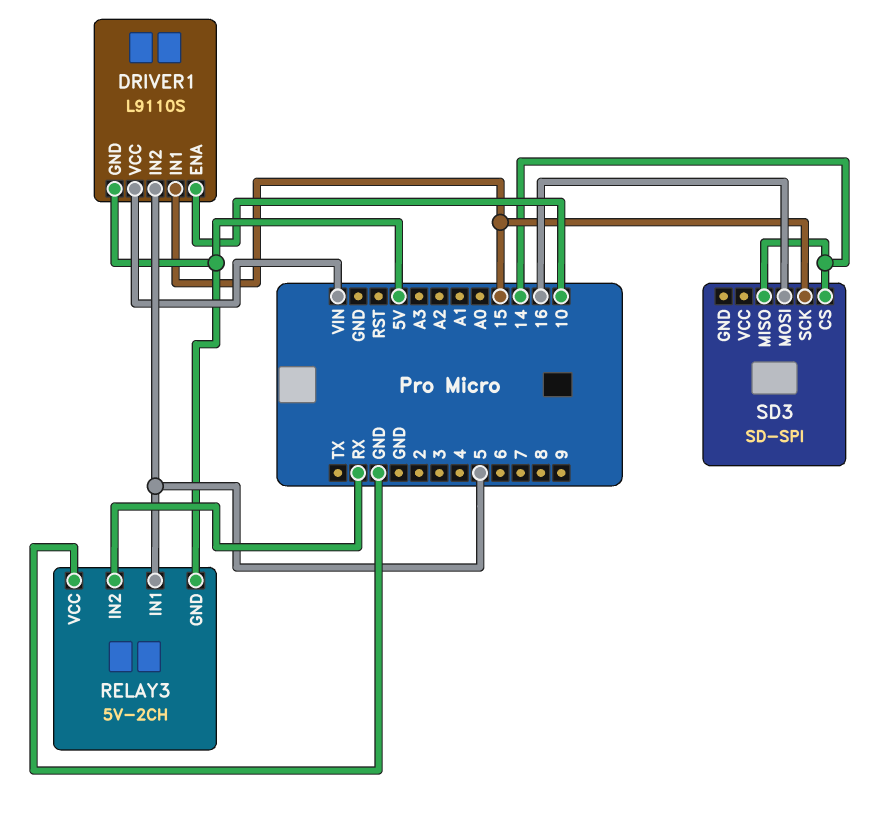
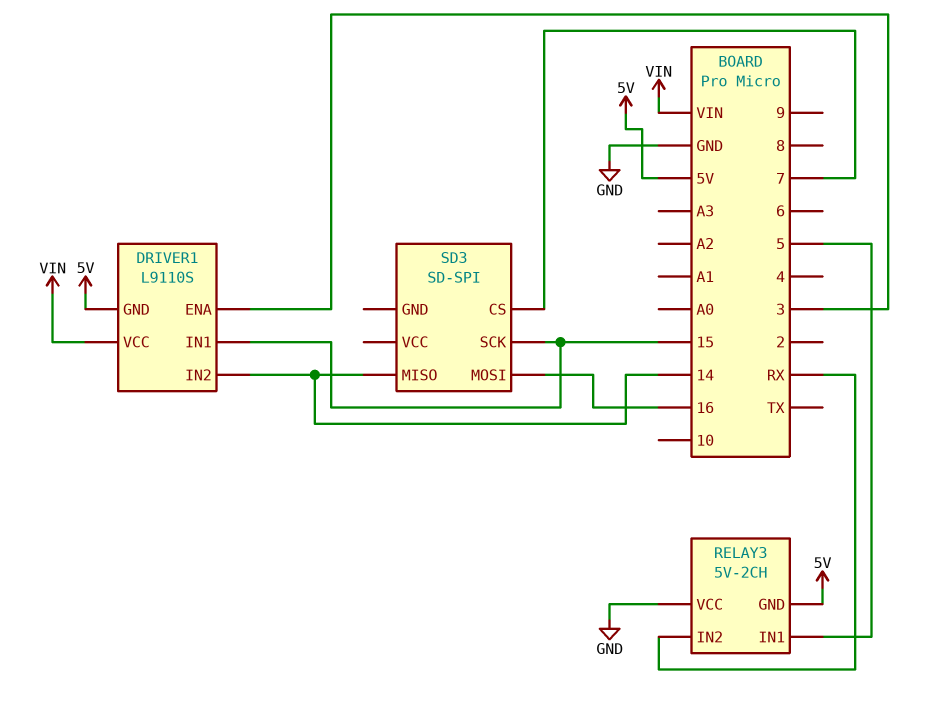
DRIVER1 pin ENA: 10 -> 3
DRIVER1 pin IN2: 5 -> 14
SD3 pin CS: 14 -> 7

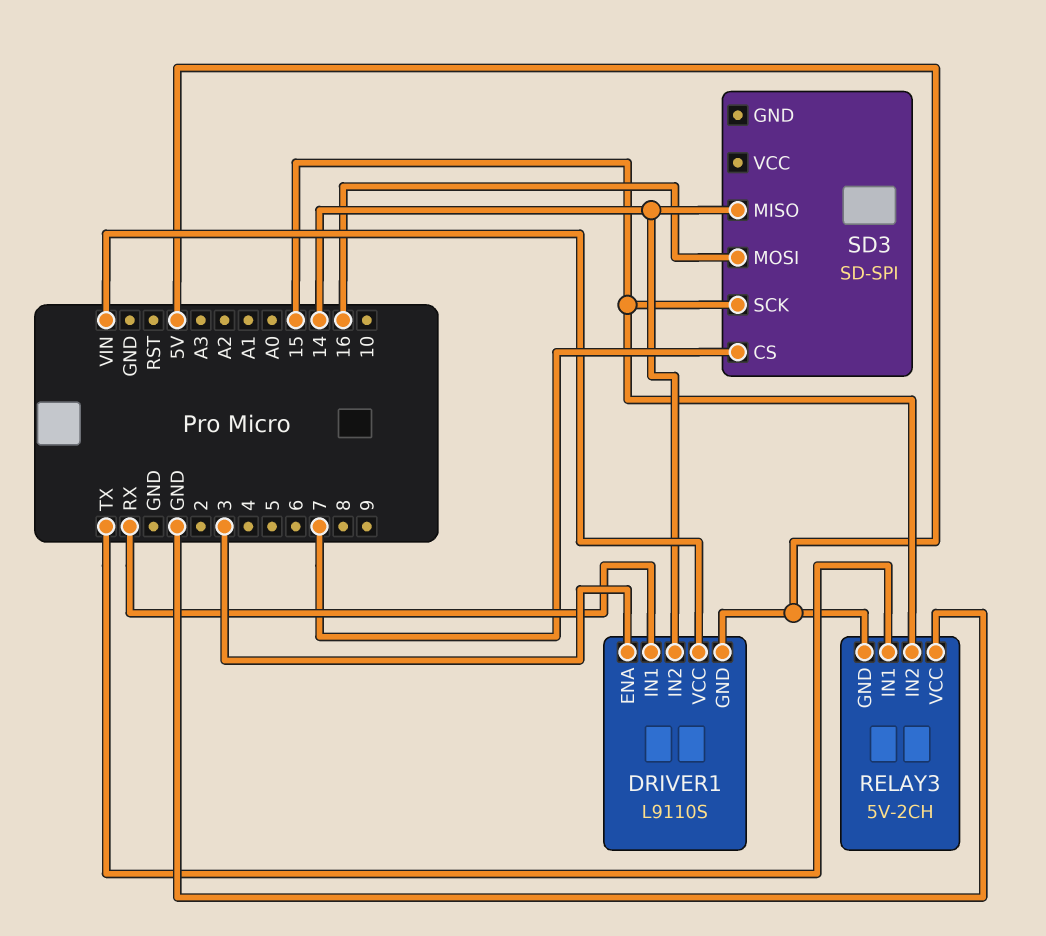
DRIVER1 pin IN1: 15 -> RX
RELAY3 pin IN1: 5 -> TX
RELAY3 pin IN2: RX -> 15

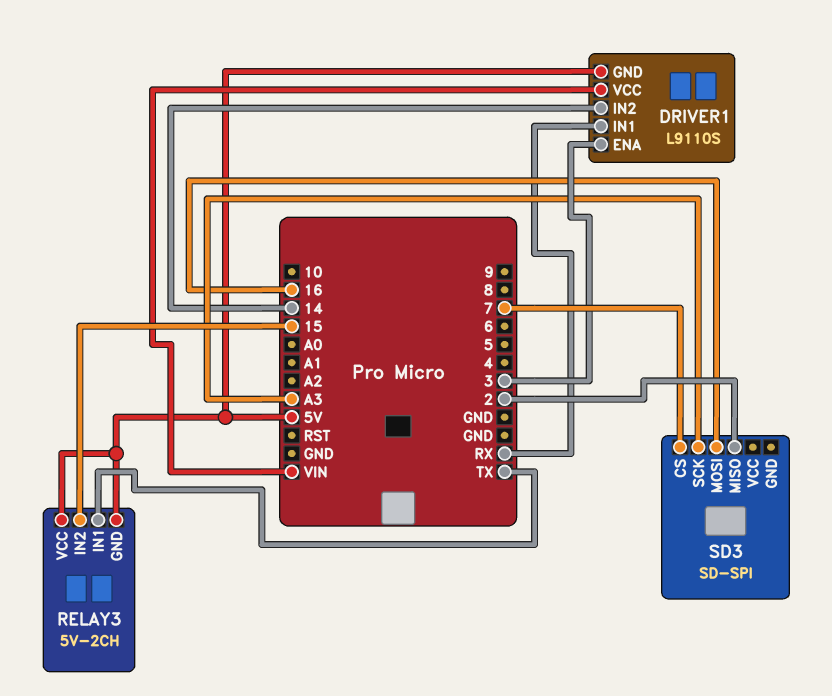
RELAY3 pin VCC: GND -> 5V
SD3 pin MISO: 14 -> 2
SD3 pin SCK: 15 -> A3

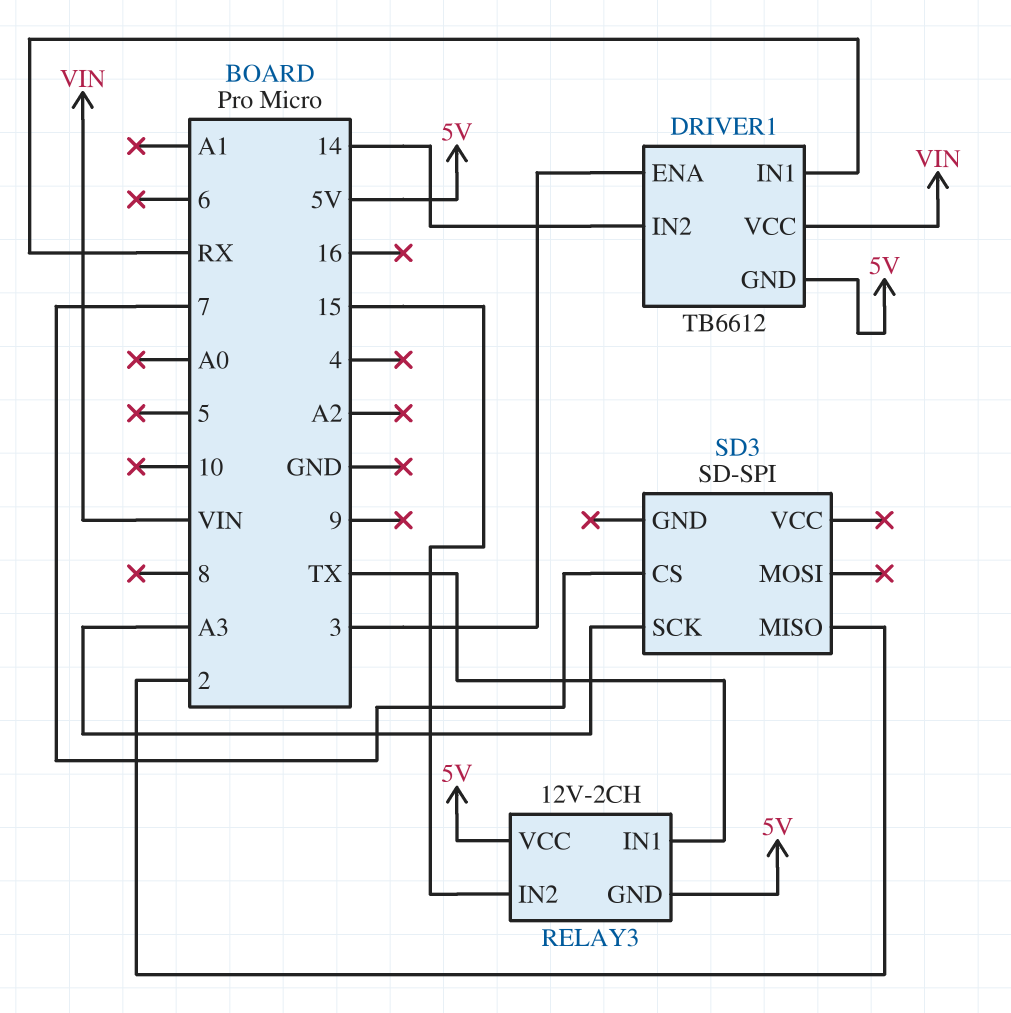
DRIVER1: L9110S -> TB6612
RELAY3: 5V-2CH -> 12V-2CH
SD3 pin MOSI: 16 -> none

